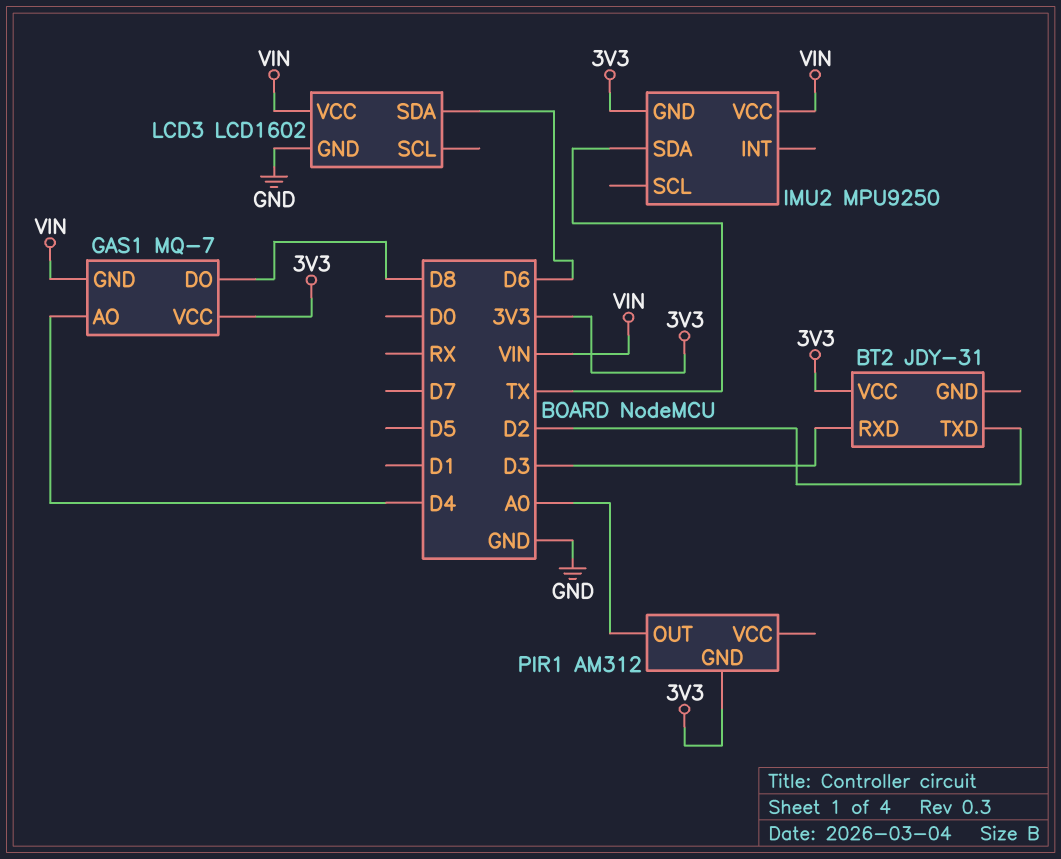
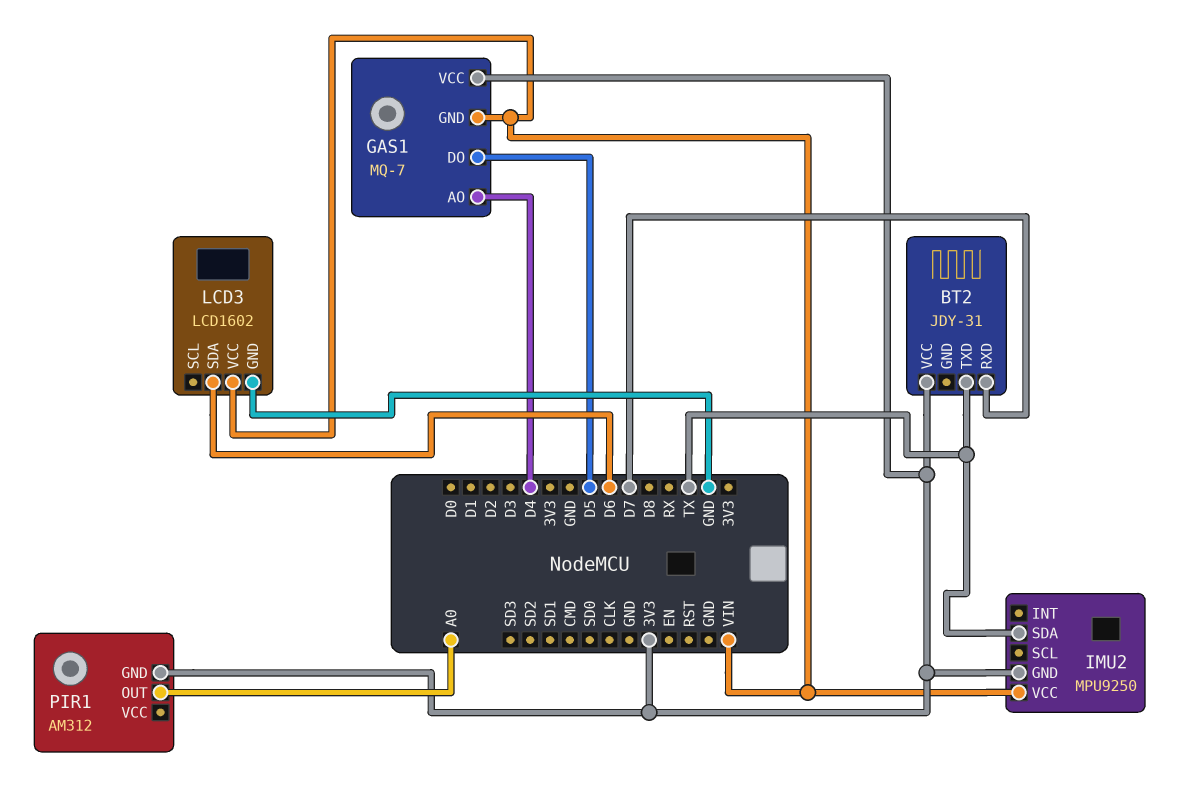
BT2 pin RXD: D3 -> D7
BT2 pin TXD: D2 -> TX
GAS1 pin DO: D8 -> D5

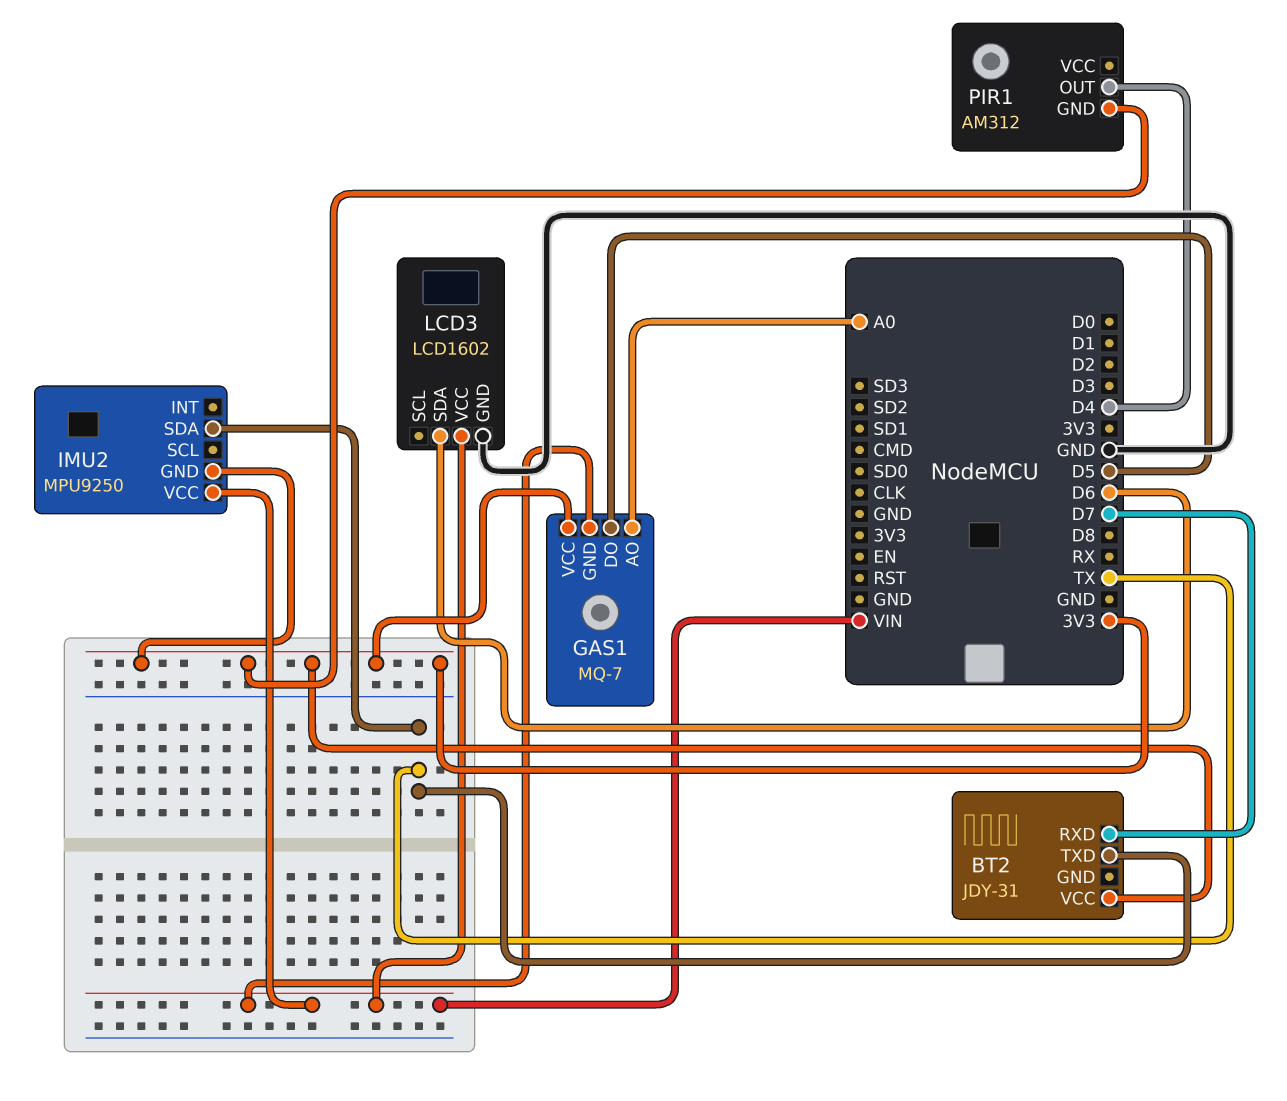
GAS1 pin AO: D4 -> A0
PIR1 pin OUT: A0 -> D4

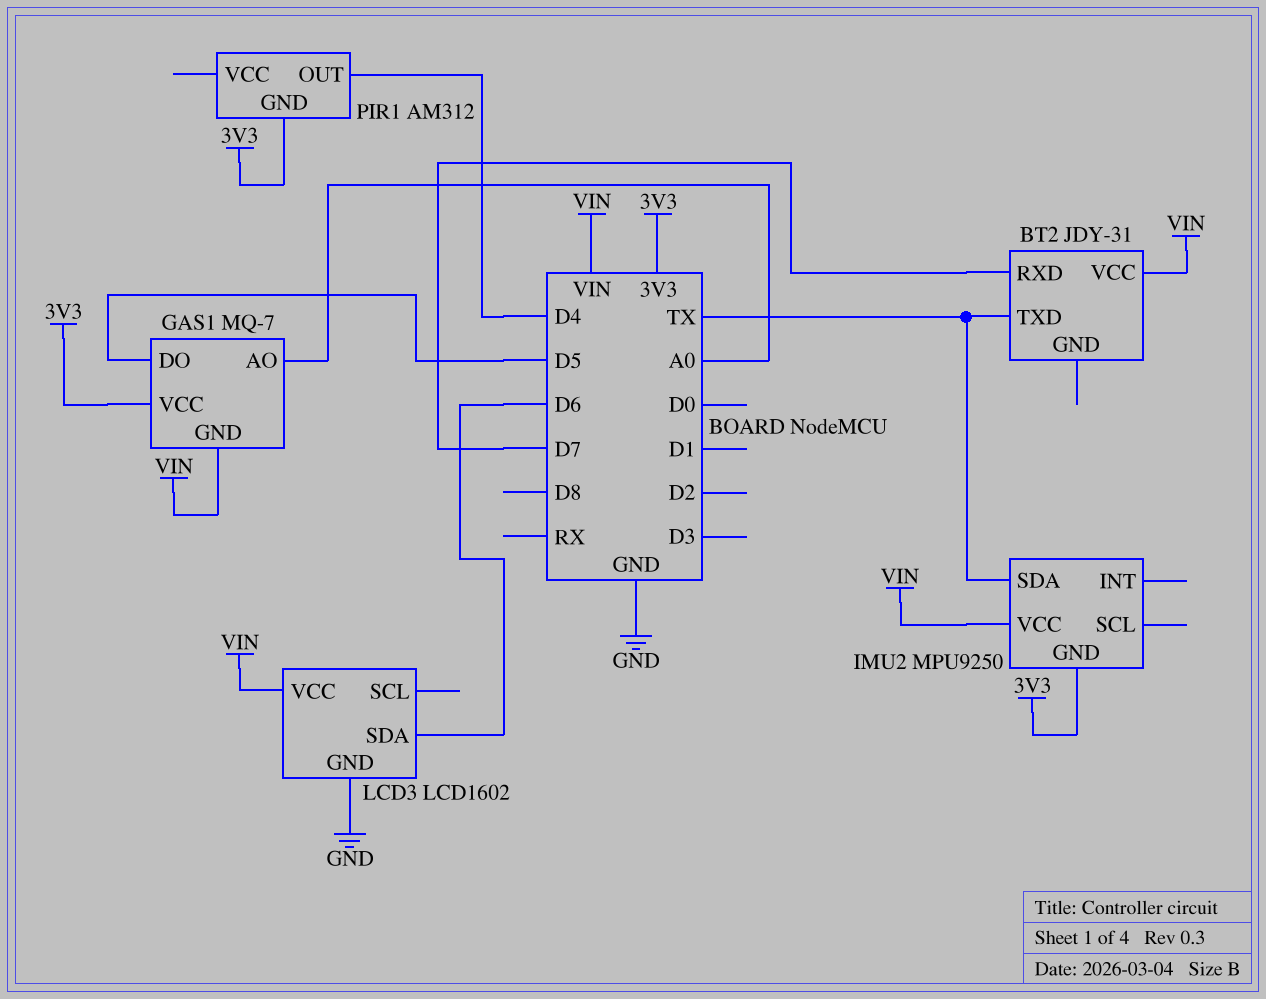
BT2 pin VCC: 3V3 -> VIN

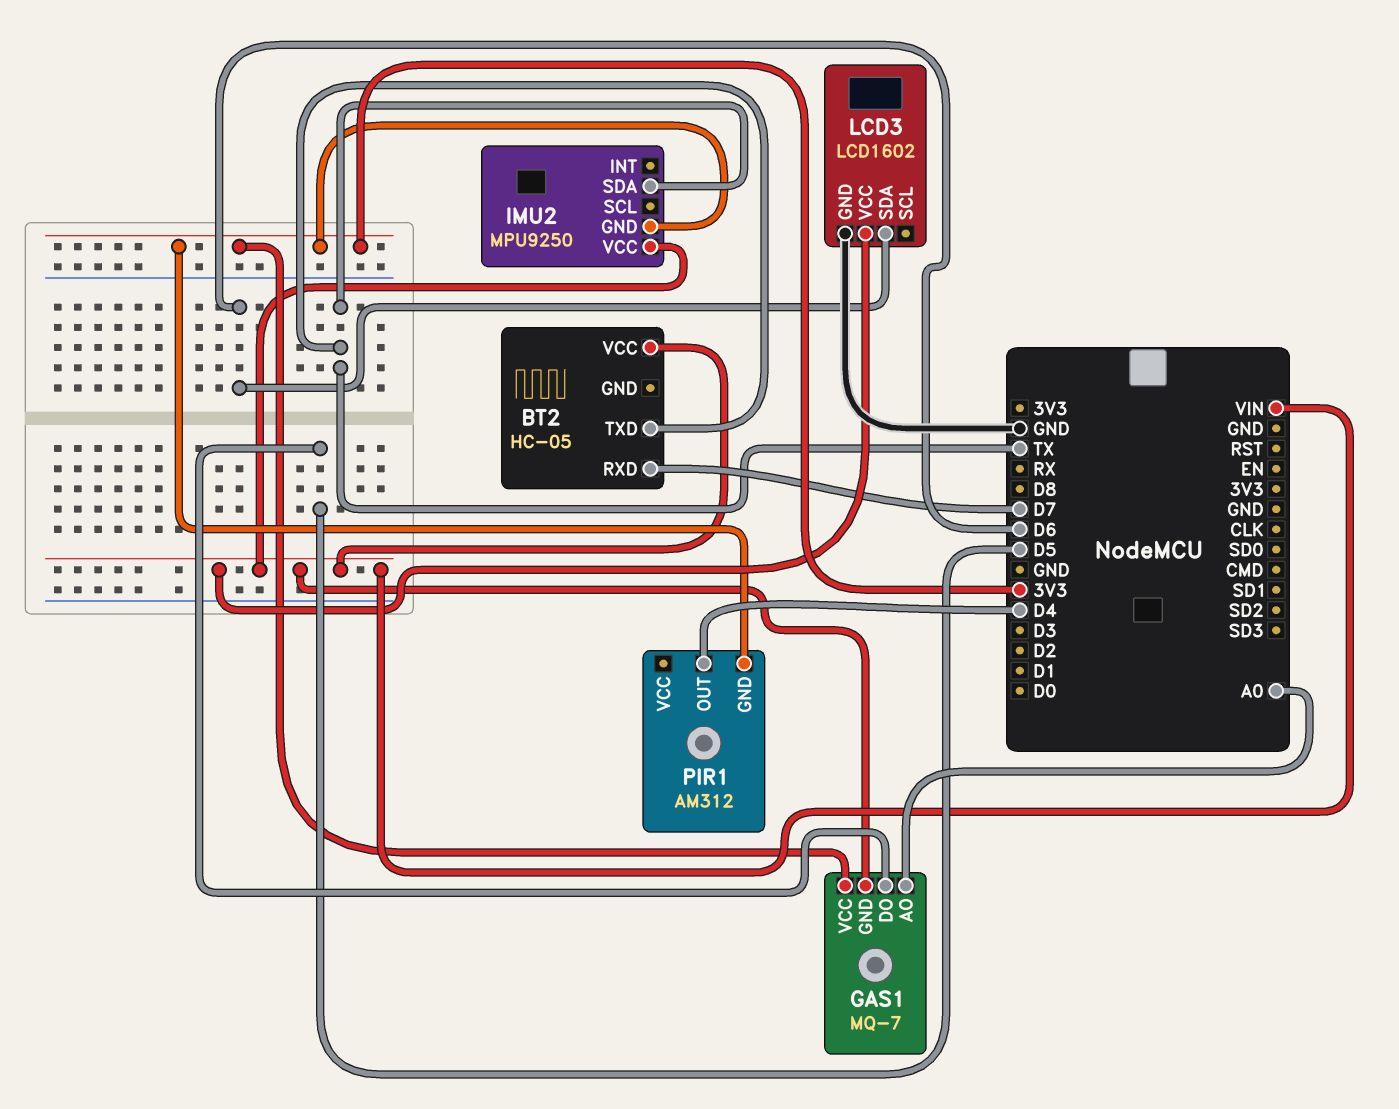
BT2: JDY-31 -> HC-05

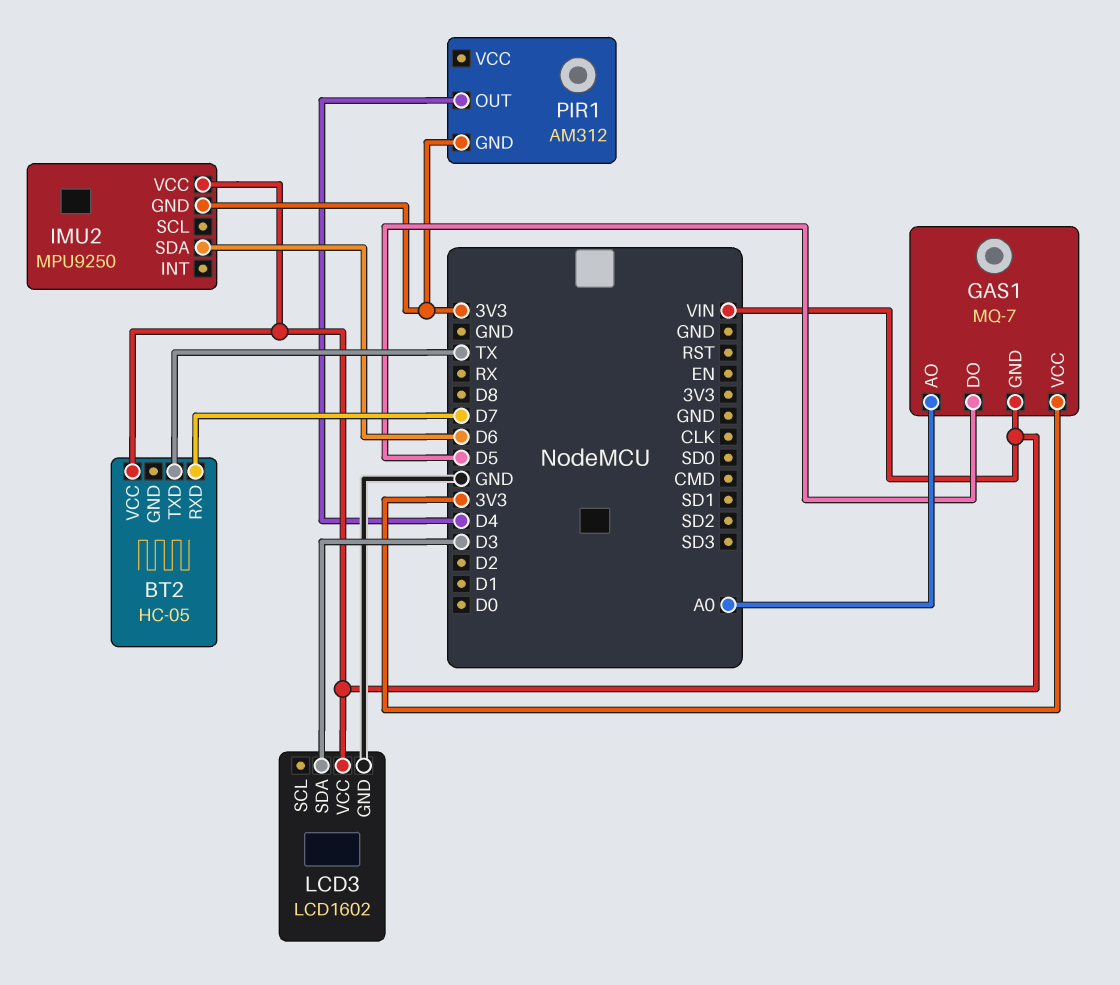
IMU2 pin SDA: TX -> D6
LCD3 pin SDA: D6 -> D3

